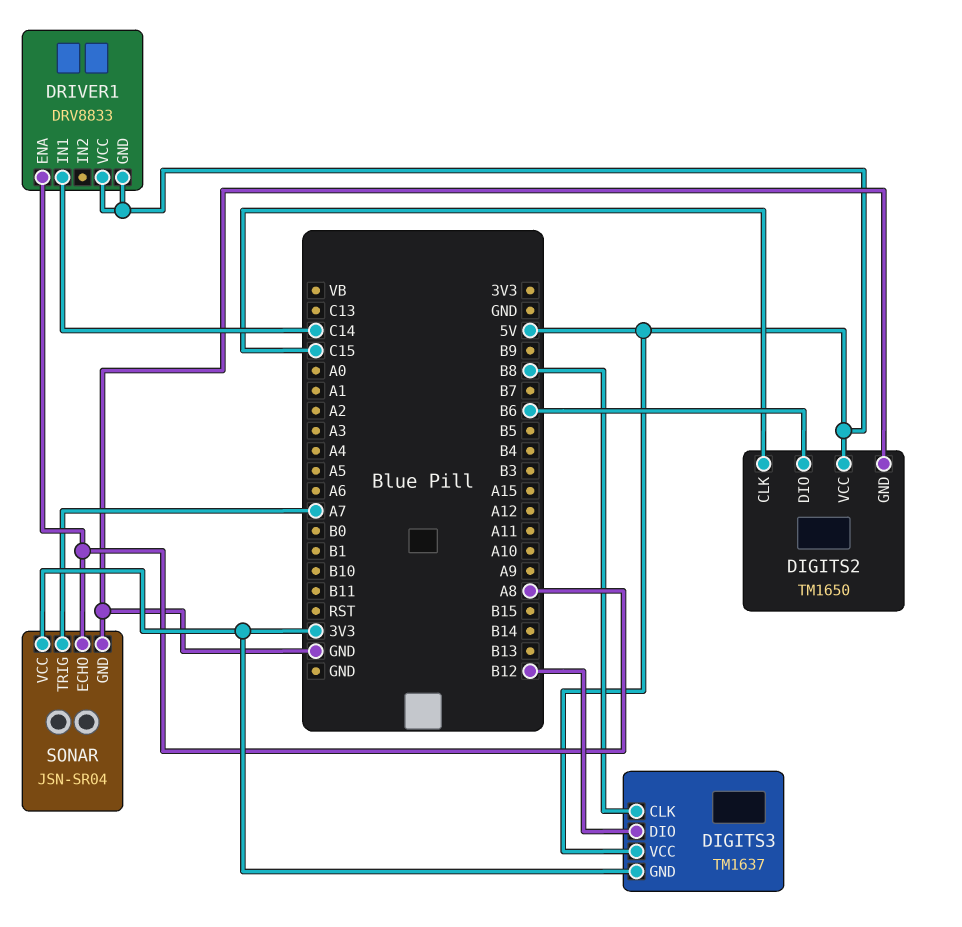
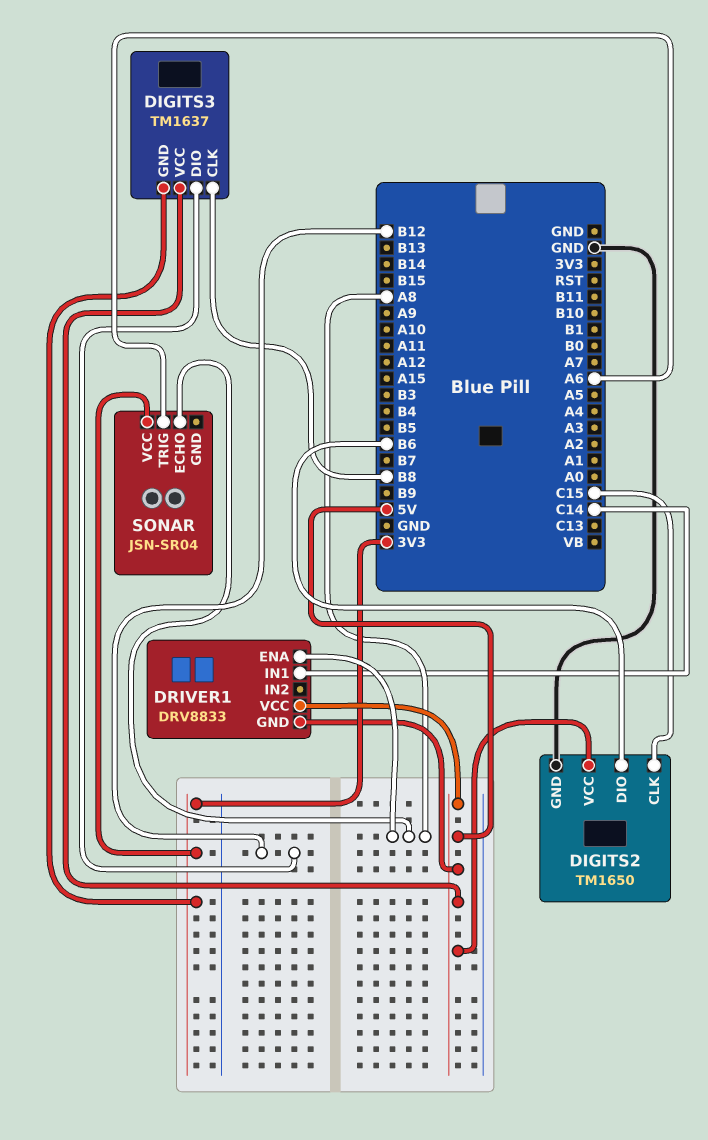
SONAR pin GND: GND -> none
SONAR pin TRIG: A7 -> A6

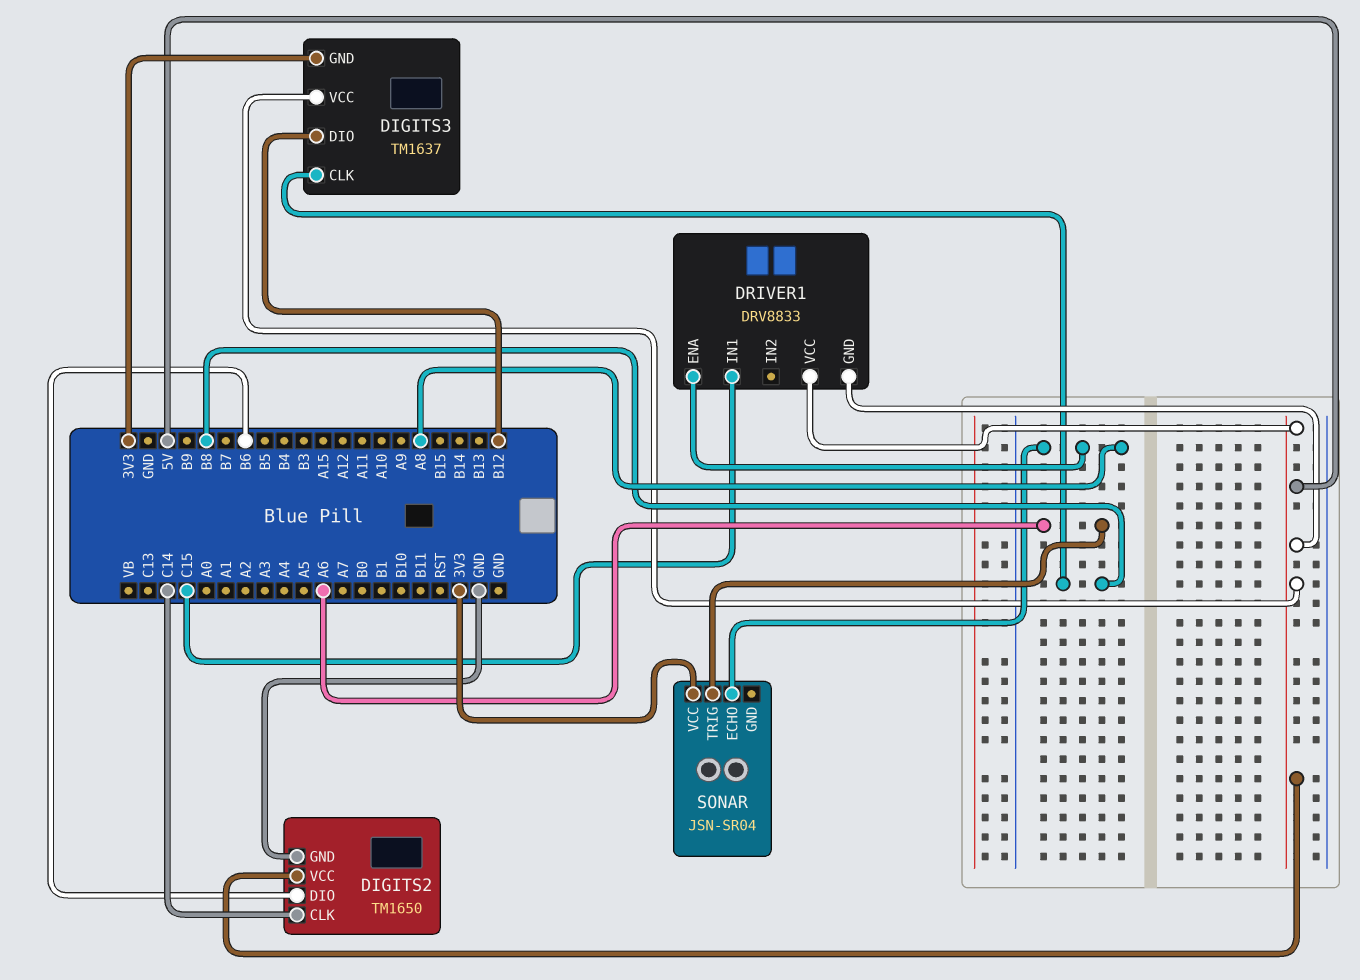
DIGITS2 pin CLK: C15 -> C14
DRIVER1 pin IN1: C14 -> C15

